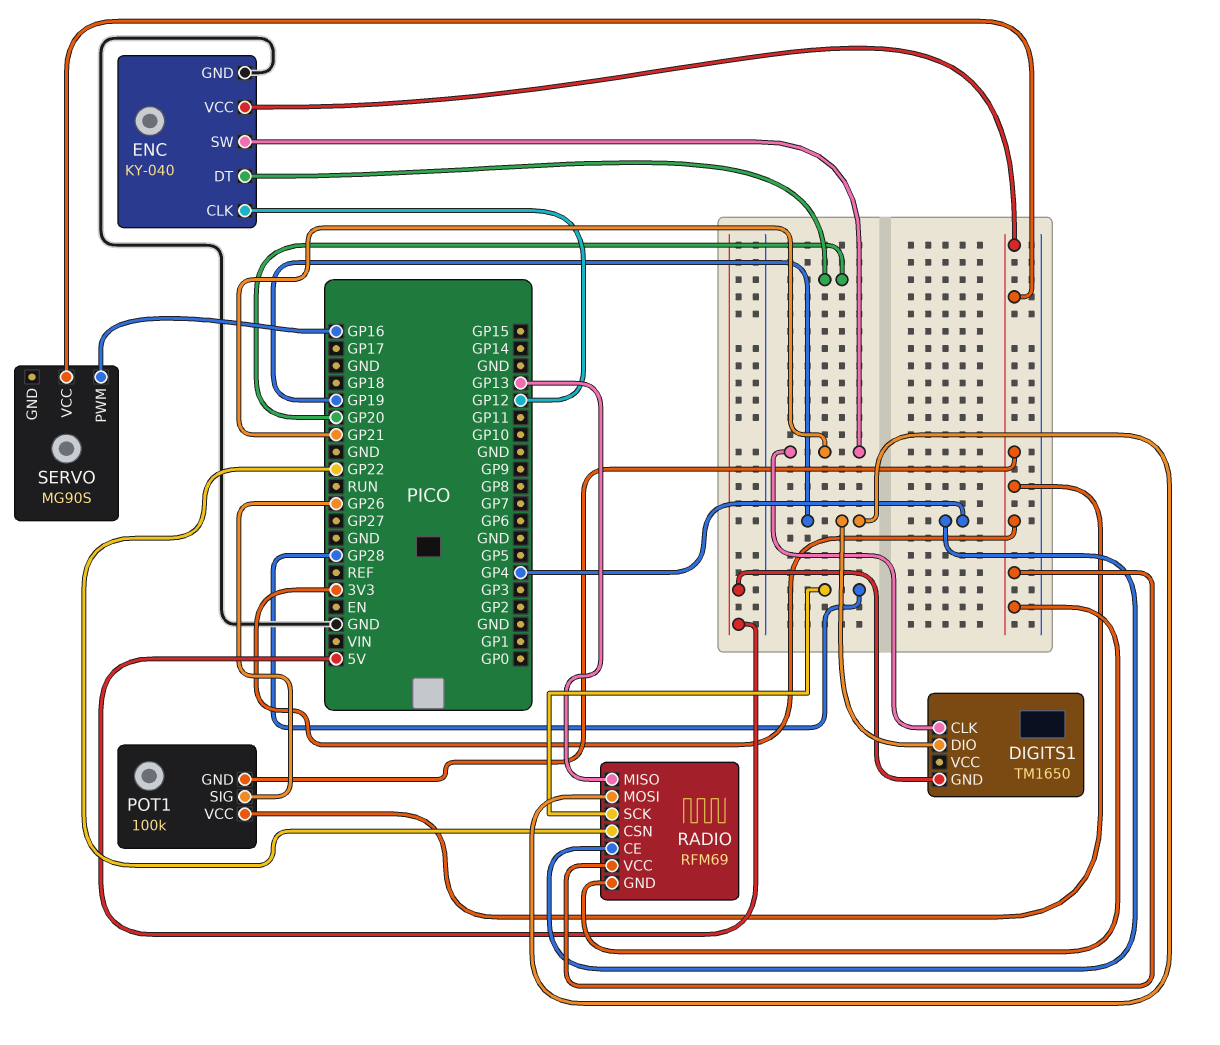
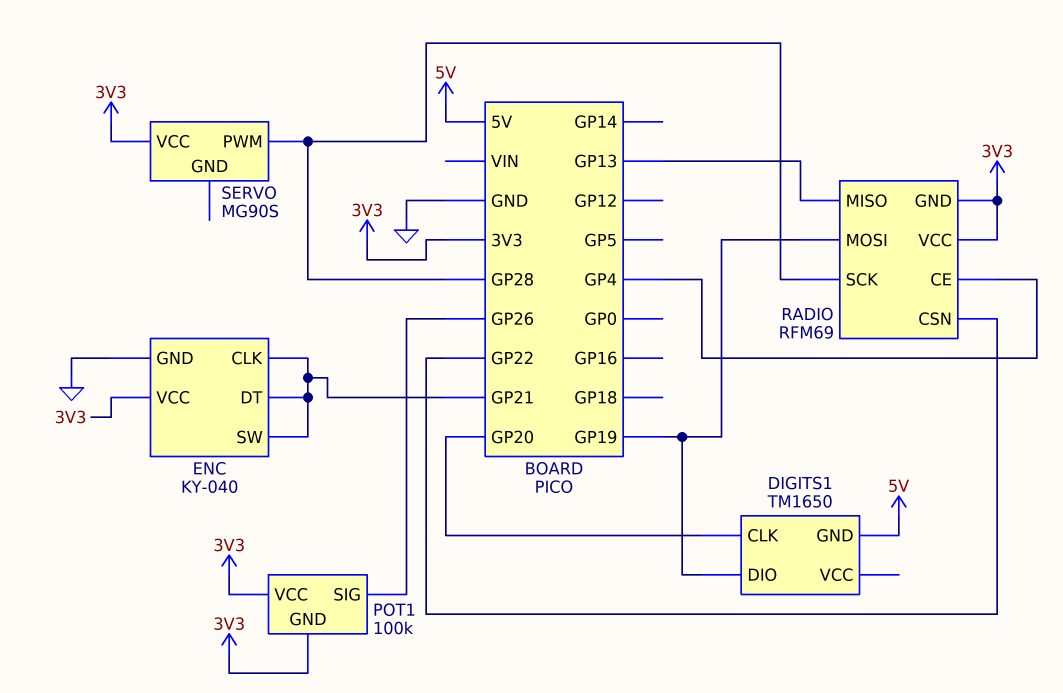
DIGITS1 pin CLK: GP21 -> GP20
ENC pin CLK: GP12 -> GP21
ENC pin DT: GP20 -> GP21
SERVO pin PWM: GP16 -> GP28

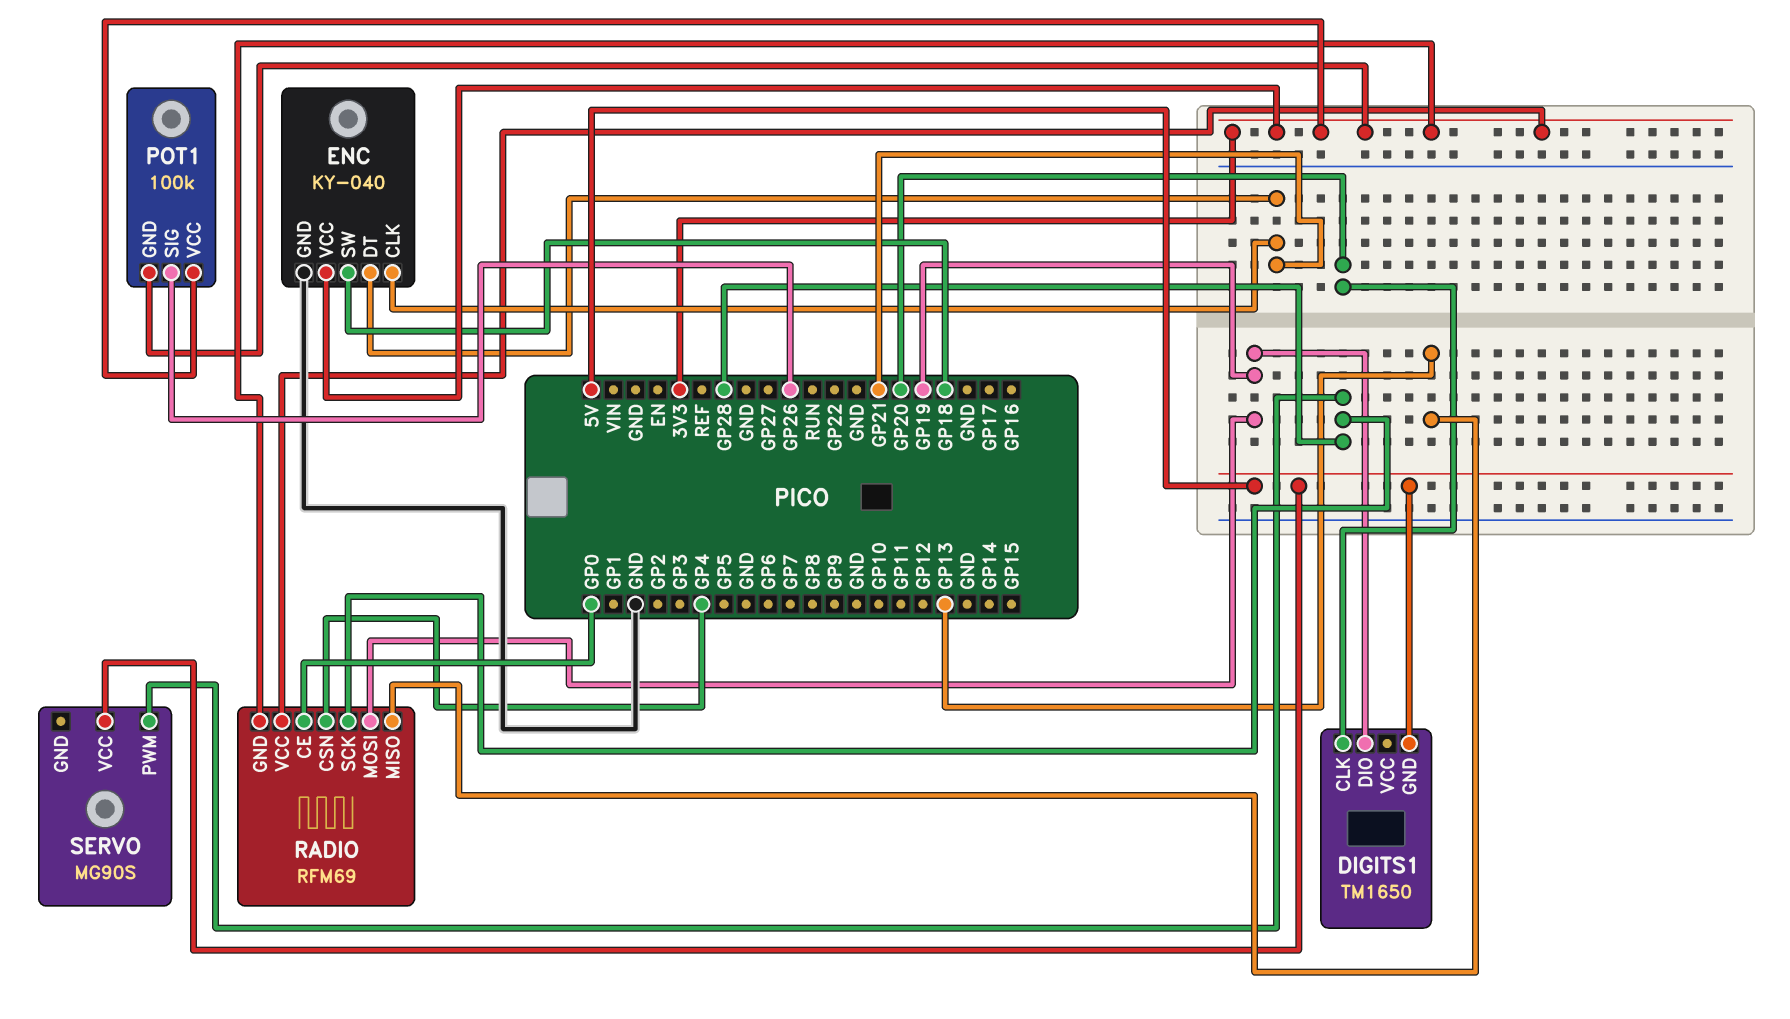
ENC pin SW: GP21 -> GP18
RADIO pin CE: GP4 -> GP0
RADIO pin CSN: GP22 -> GP4
SERVO pin VCC: 3V3 -> 5V

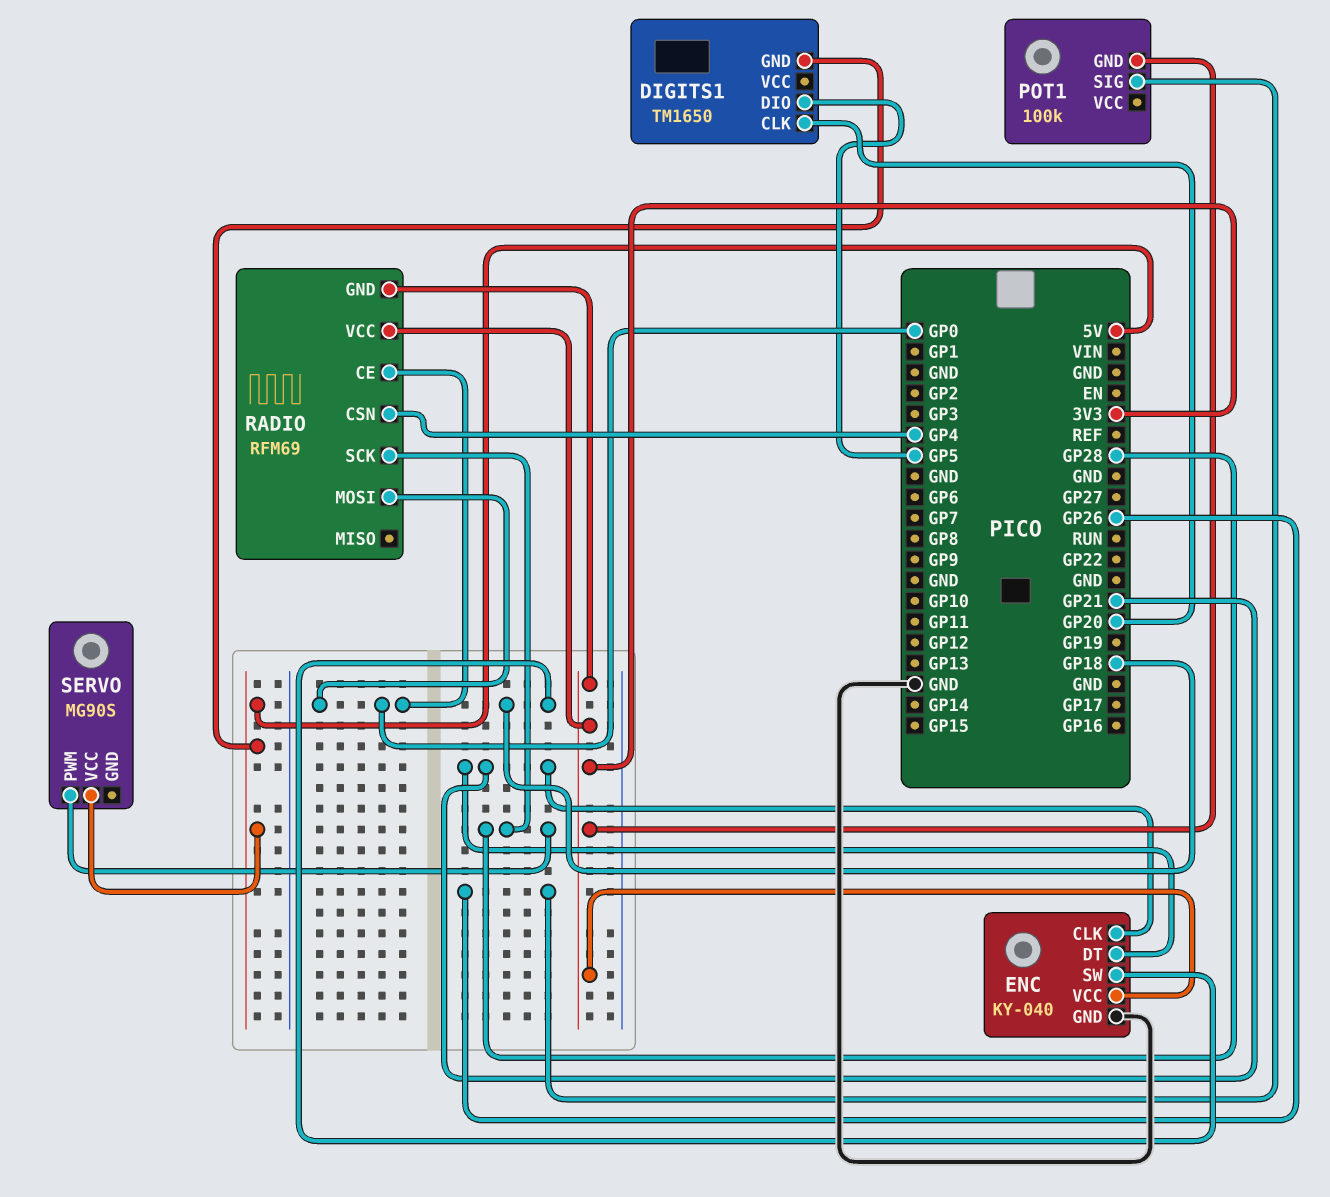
DIGITS1 pin DIO: GP19 -> GP5
POT1 pin VCC: 3V3 -> none
RADIO pin MISO: GP13 -> none
RADIO pin MOSI: GP19 -> GP0

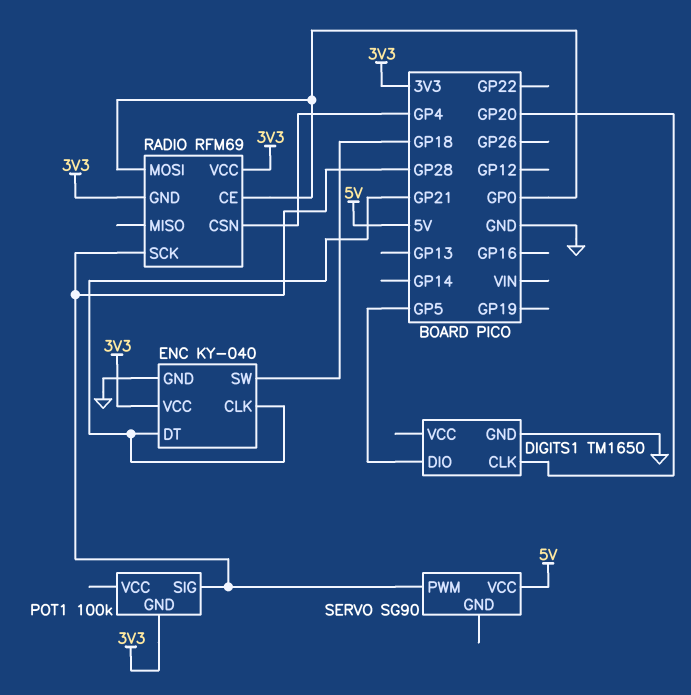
DIGITS1 pin GND: 5V -> GND
POT1 pin SIG: GP26 -> GP28
SERVO: MG90S -> SG90

